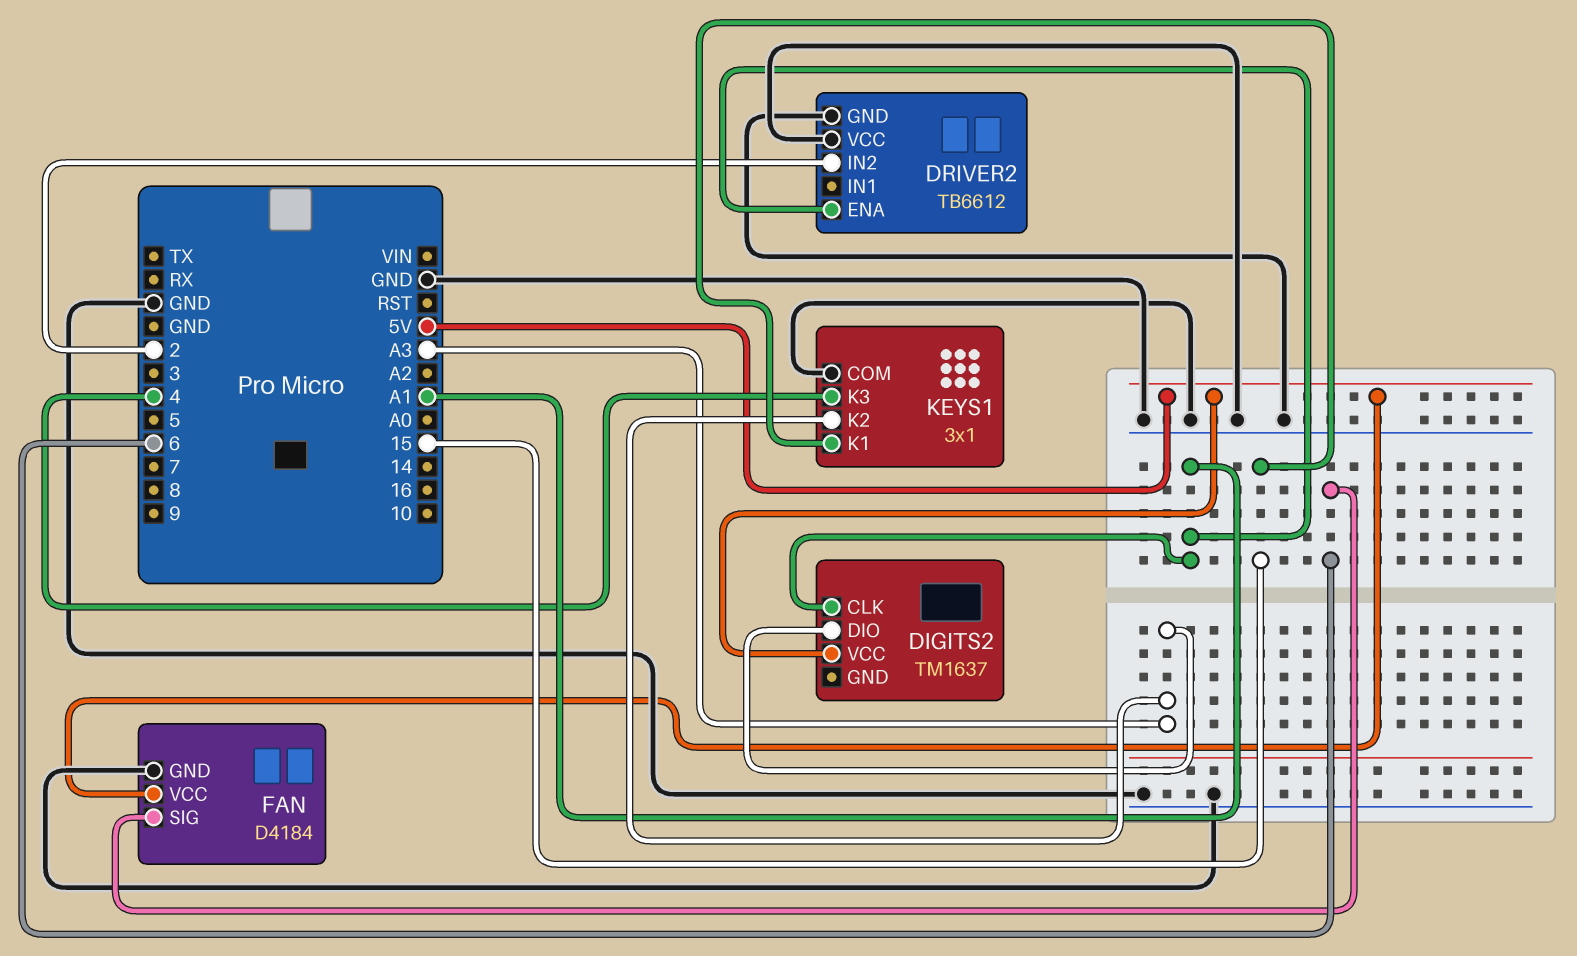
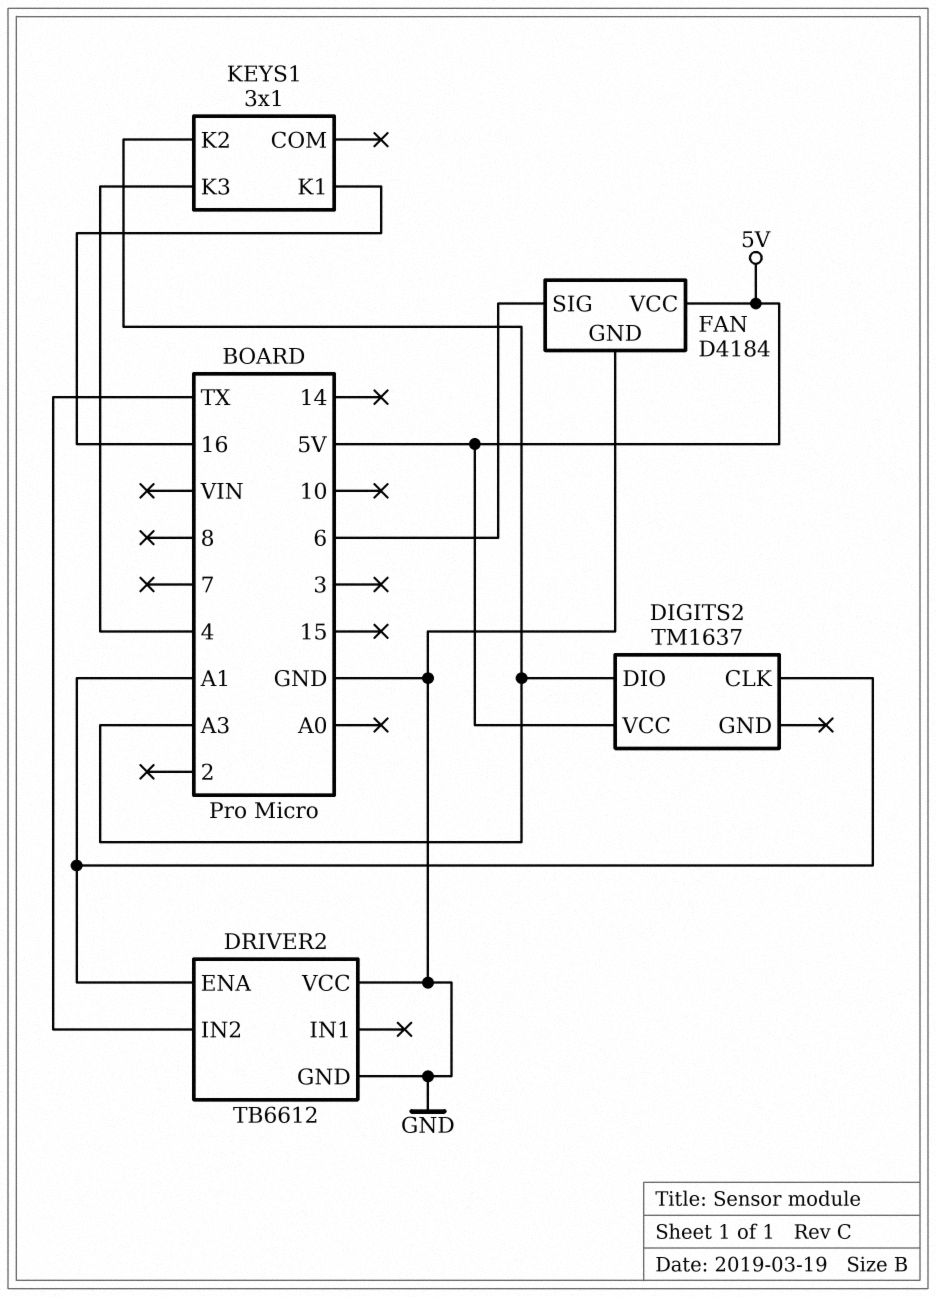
DRIVER2 pin IN2: 2 -> TX
KEYS1 pin COM: GND -> none
KEYS1 pin K1: 15 -> 16

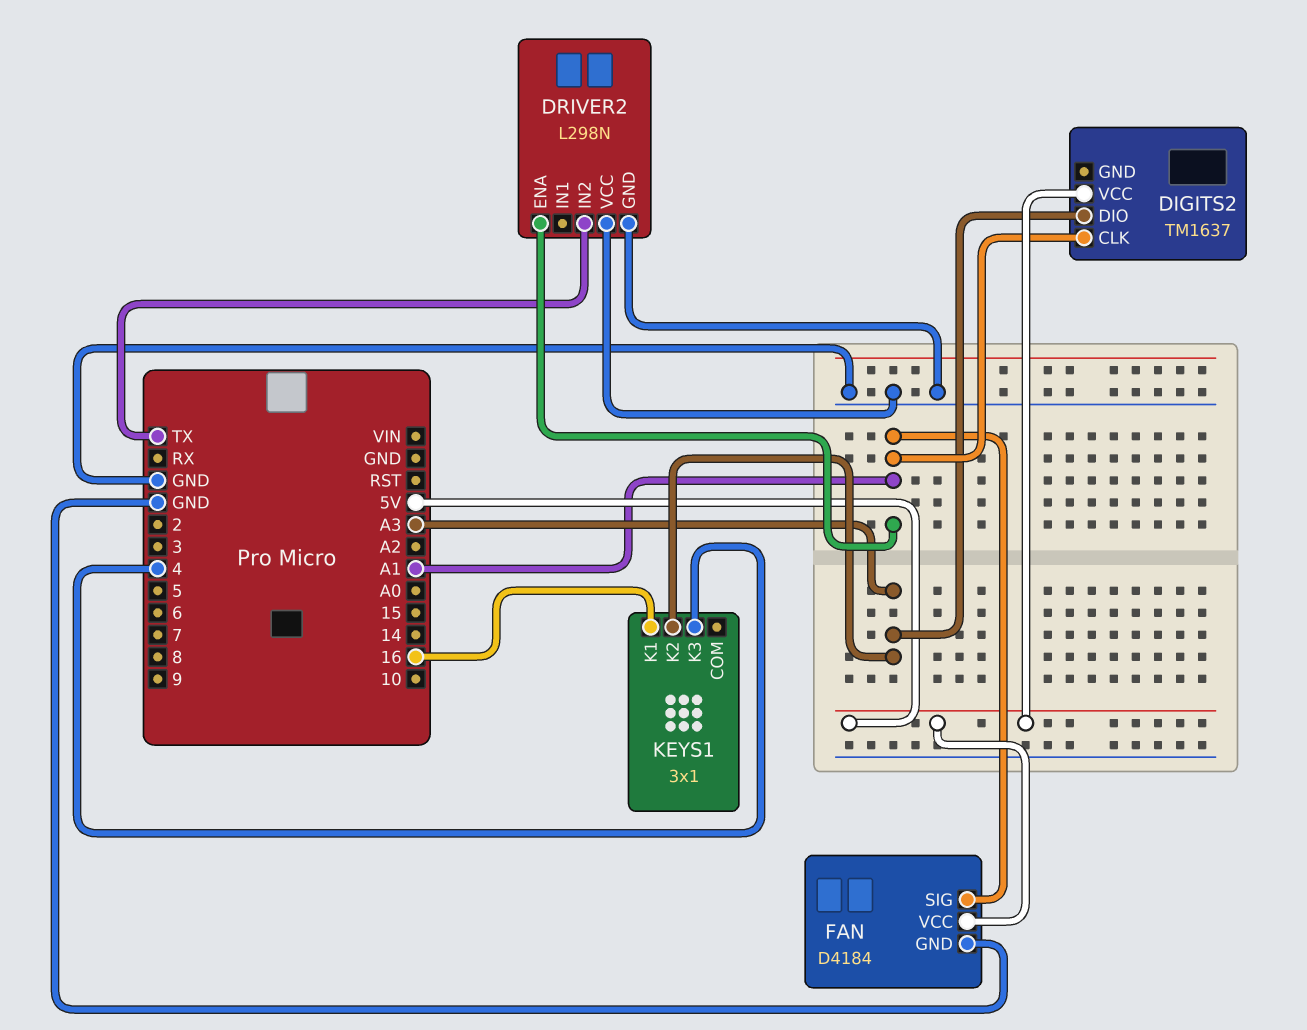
DRIVER2: TB6612 -> L298N
FAN pin SIG: 6 -> A1

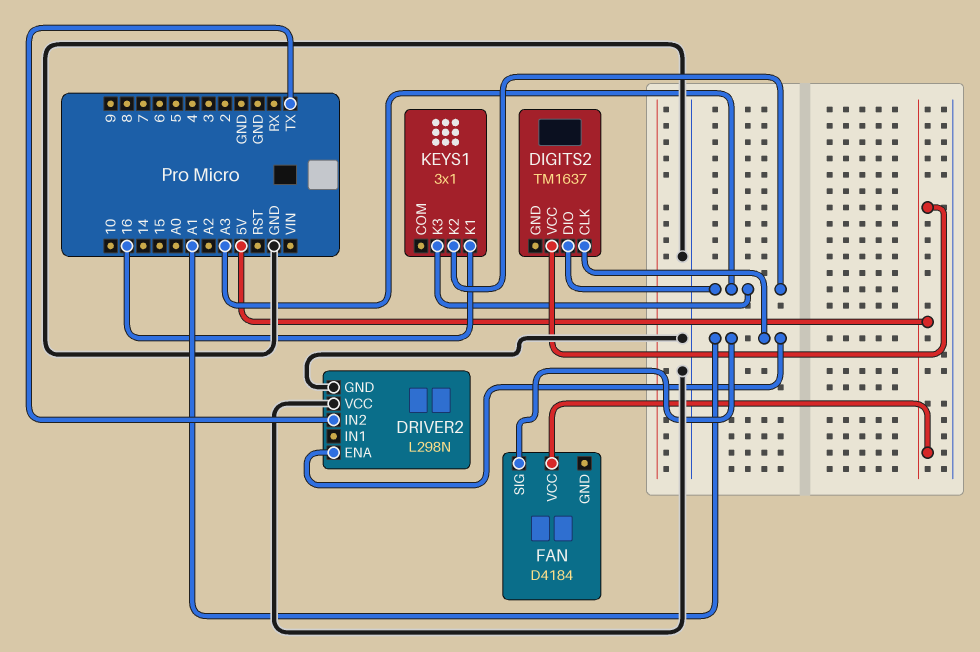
FAN pin GND: GND -> none
KEYS1 pin K3: 4 -> A3

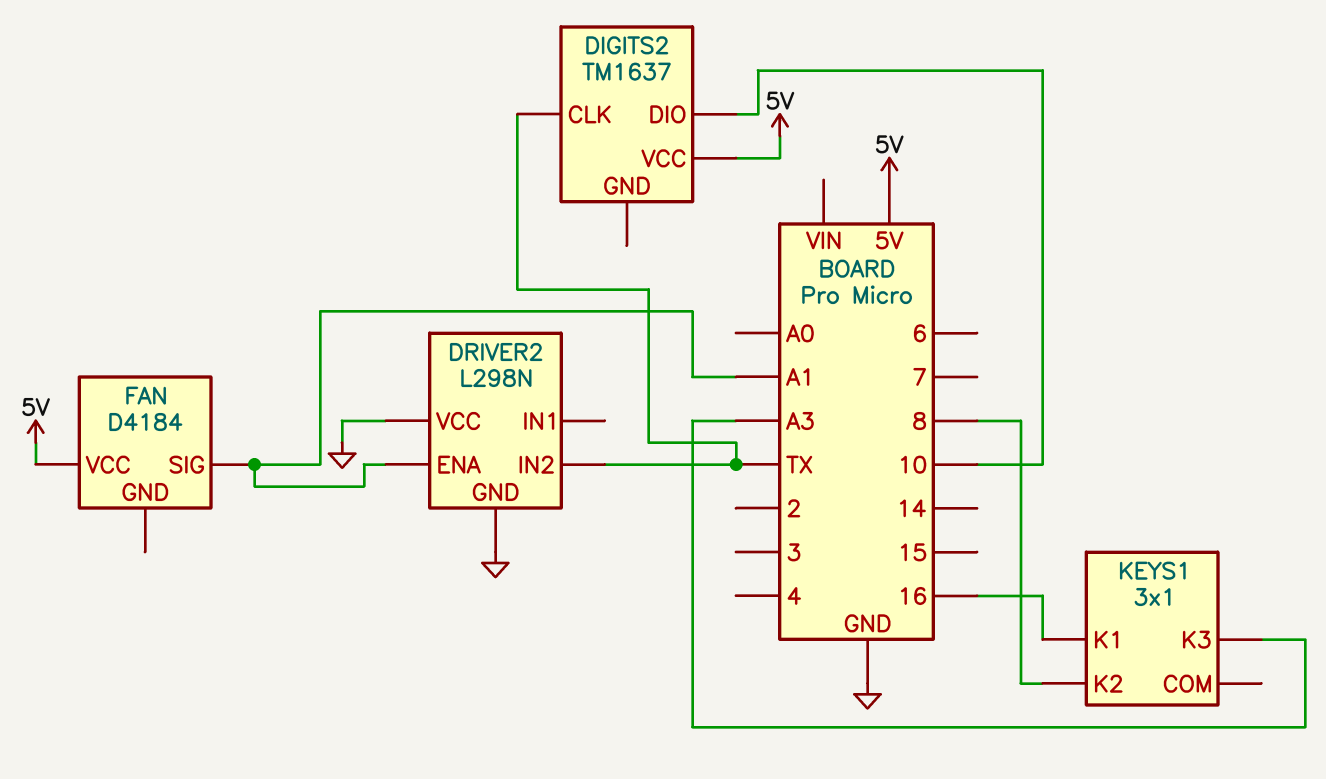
DIGITS2 pin CLK: A1 -> TX
DIGITS2 pin DIO: A3 -> 10
KEYS1 pin K2: A3 -> 8

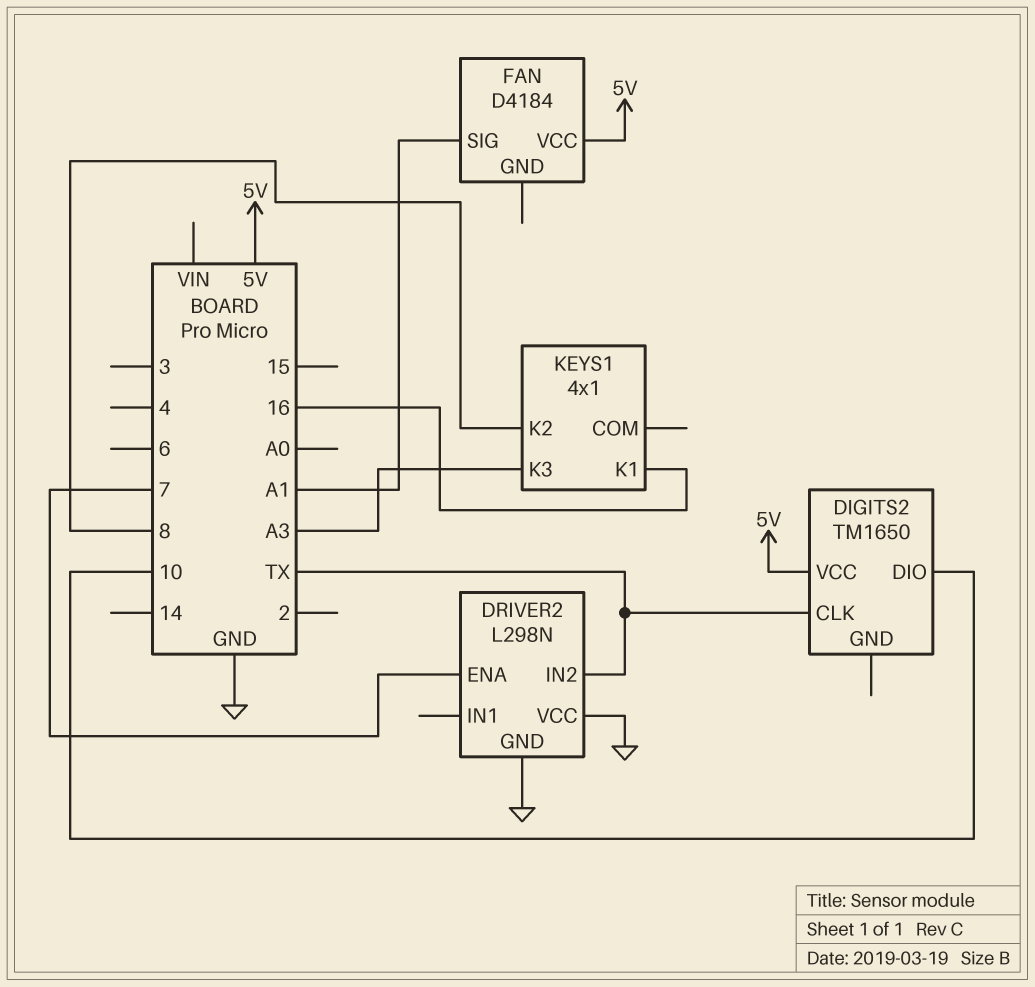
DIGITS2: TM1637 -> TM1650
DRIVER2 pin ENA: A1 -> 7
KEYS1: 3x1 -> 4x1

